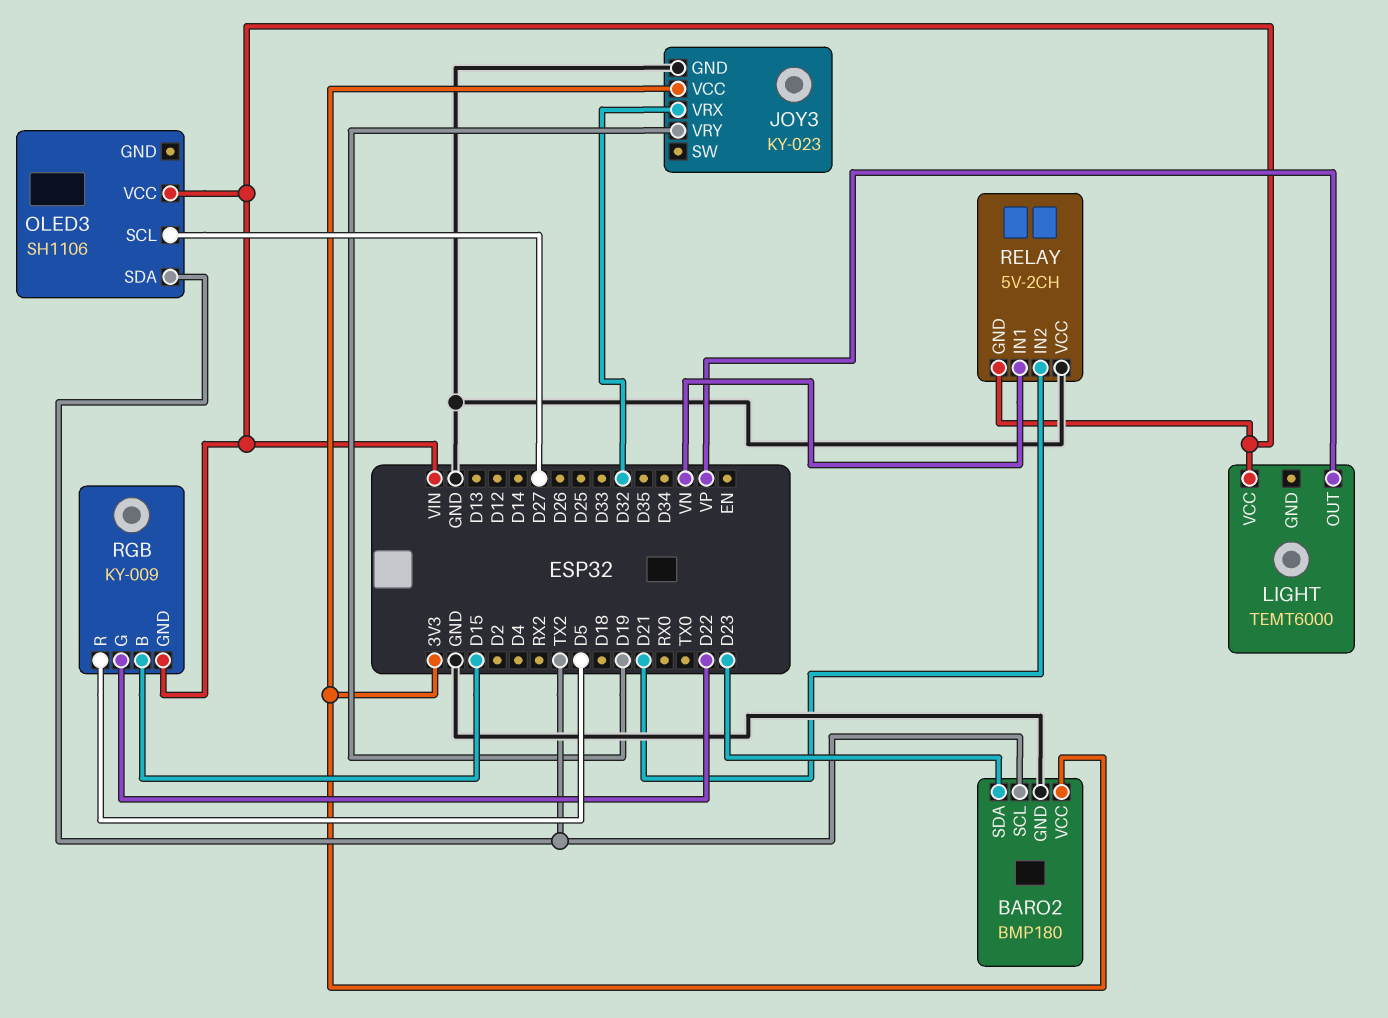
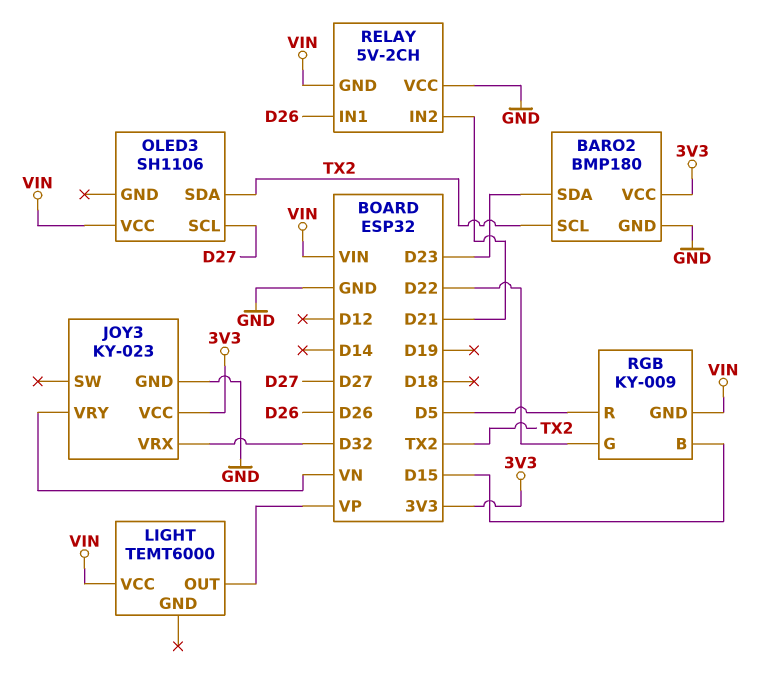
JOY3 pin VRY: D19 -> VN
RELAY pin IN1: VN -> D26

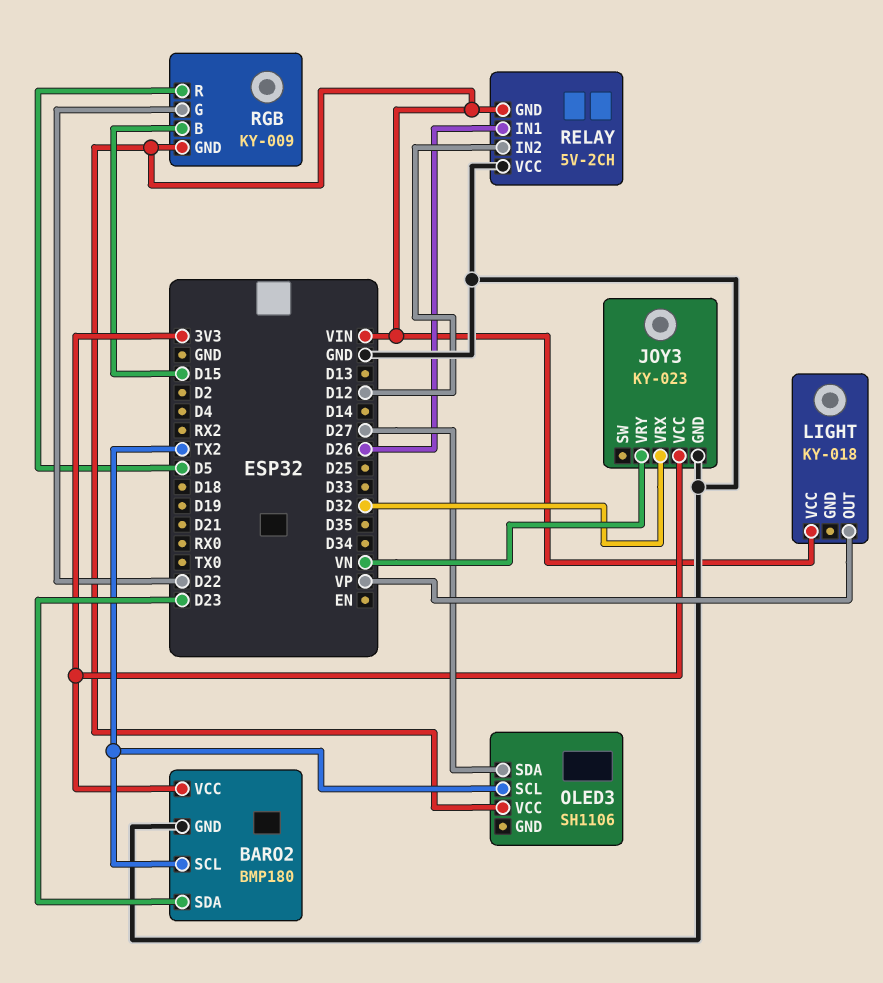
LIGHT: TEMT6000 -> KY-018
OLED3 pin SCL: D27 -> TX2
OLED3 pin SDA: TX2 -> D27
RELAY pin IN2: D21 -> D12

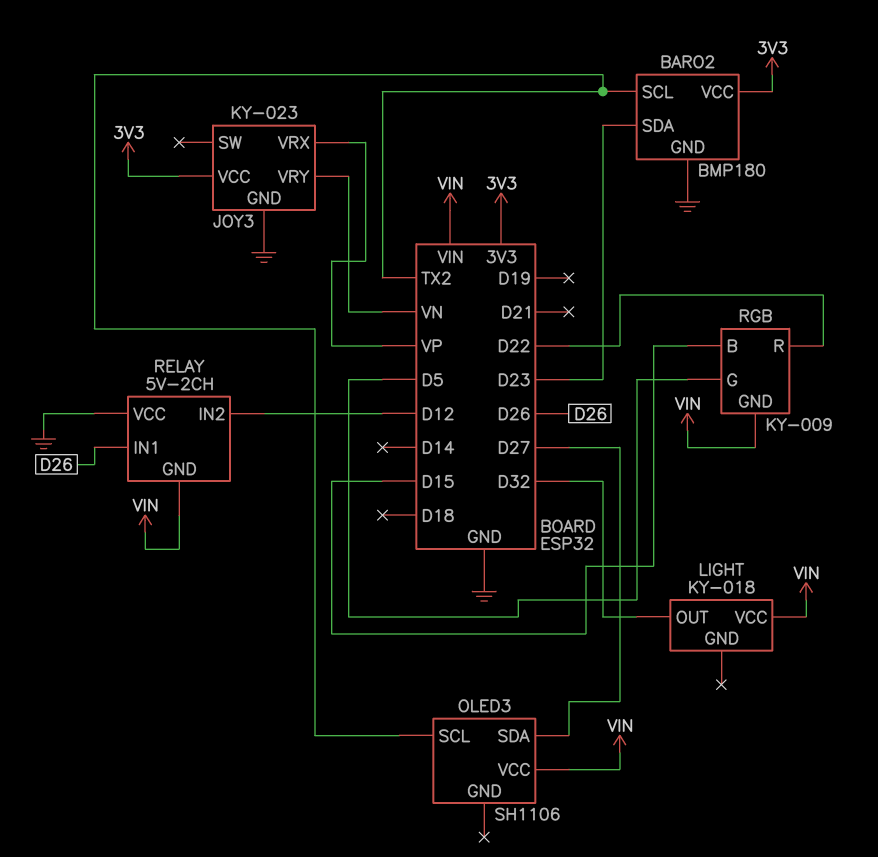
JOY3 pin VRX: D32 -> VP
LIGHT pin OUT: VP -> D32
RGB pin G: D22 -> D5
RGB pin R: D5 -> D22

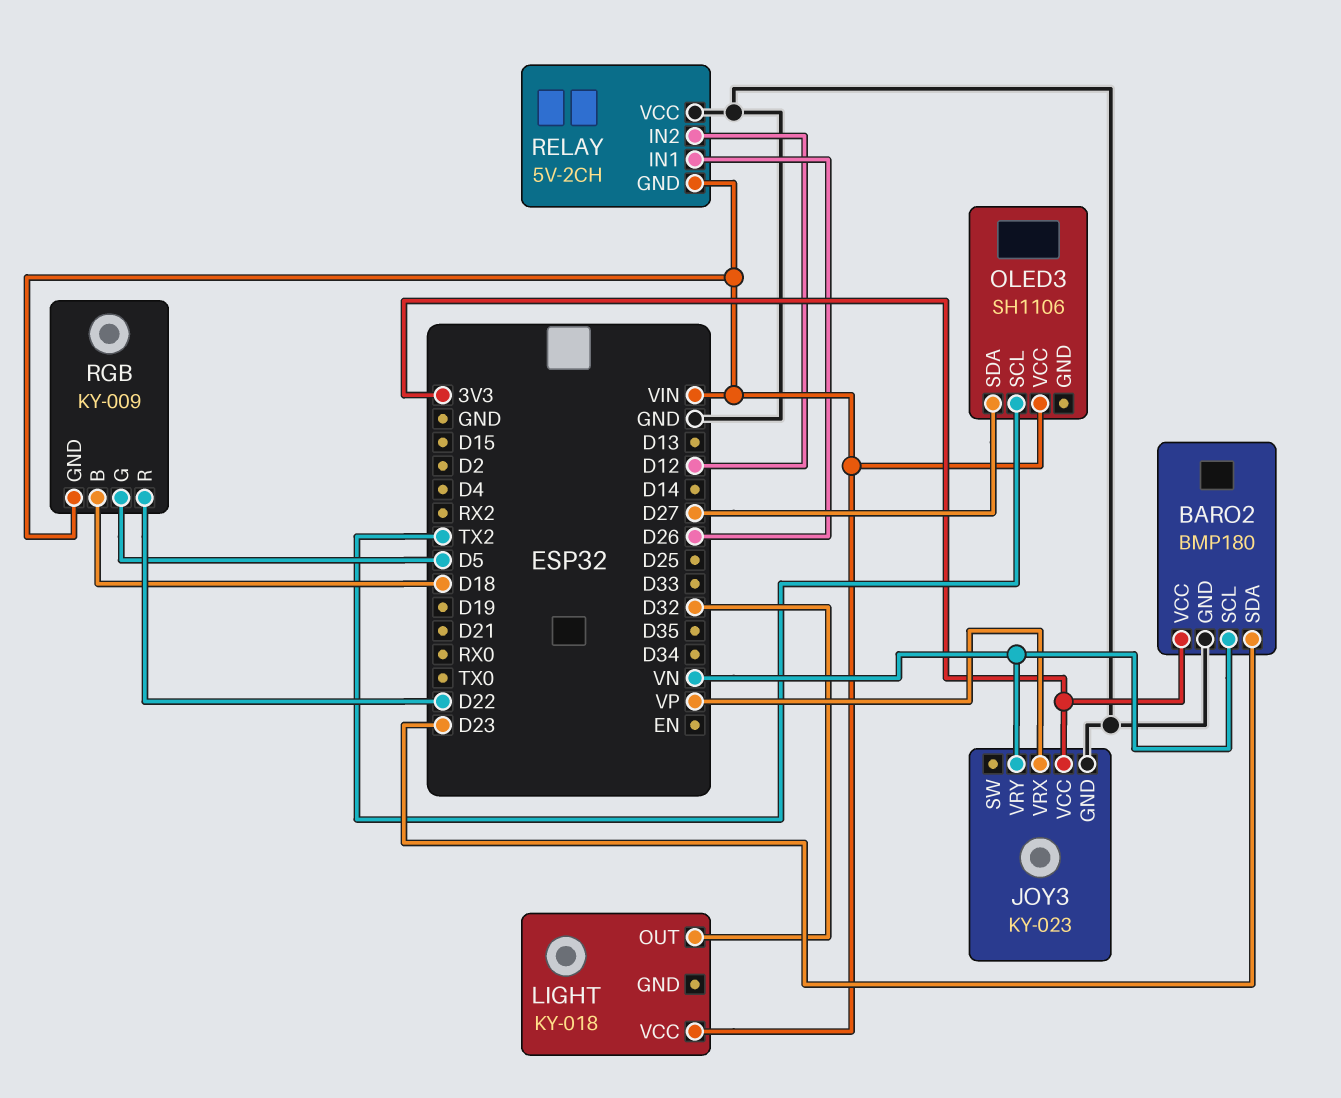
BARO2 pin SCL: TX2 -> VN
RGB pin B: D15 -> D18

